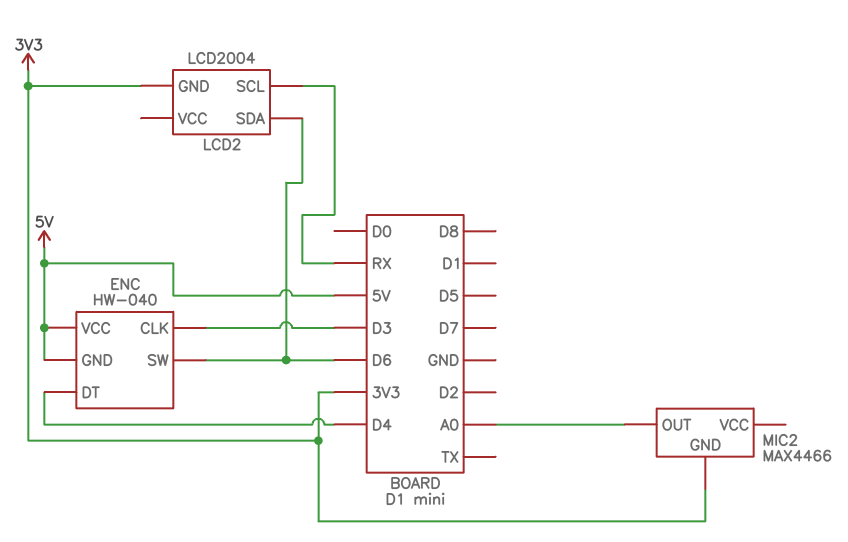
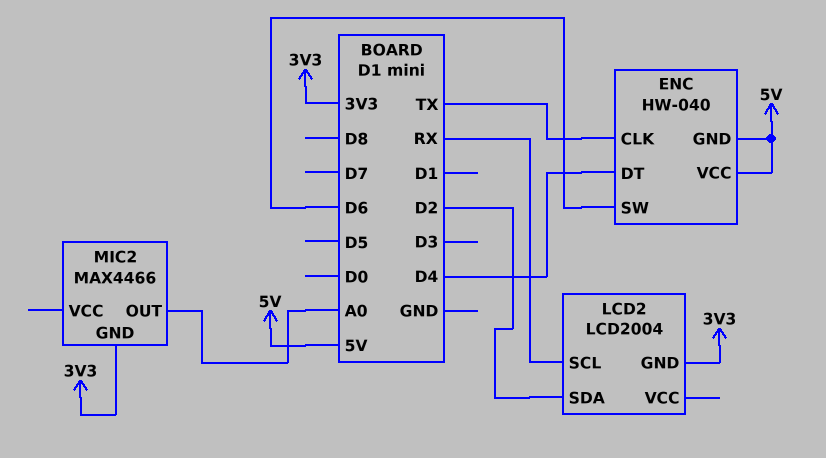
ENC pin CLK: D3 -> TX
LCD2 pin SDA: D6 -> D2

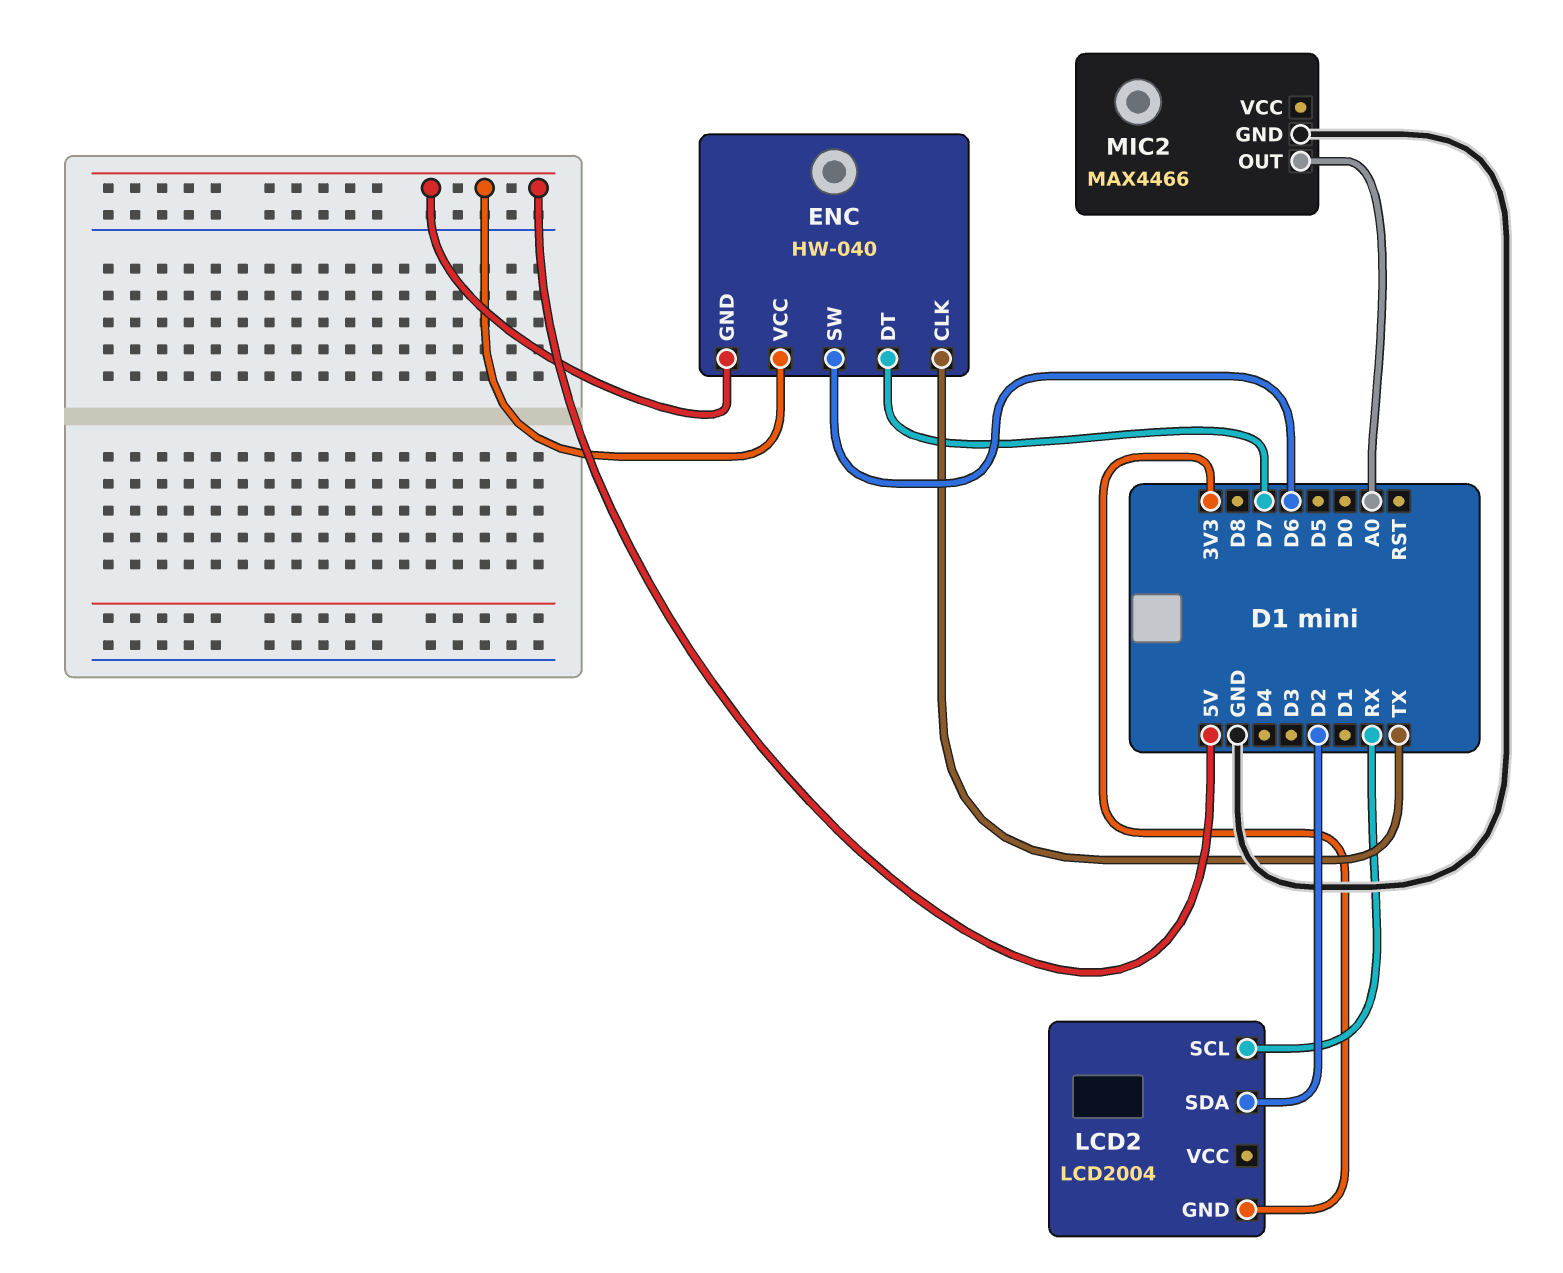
ENC pin DT: D4 -> D7
MIC2 pin GND: 3V3 -> GND

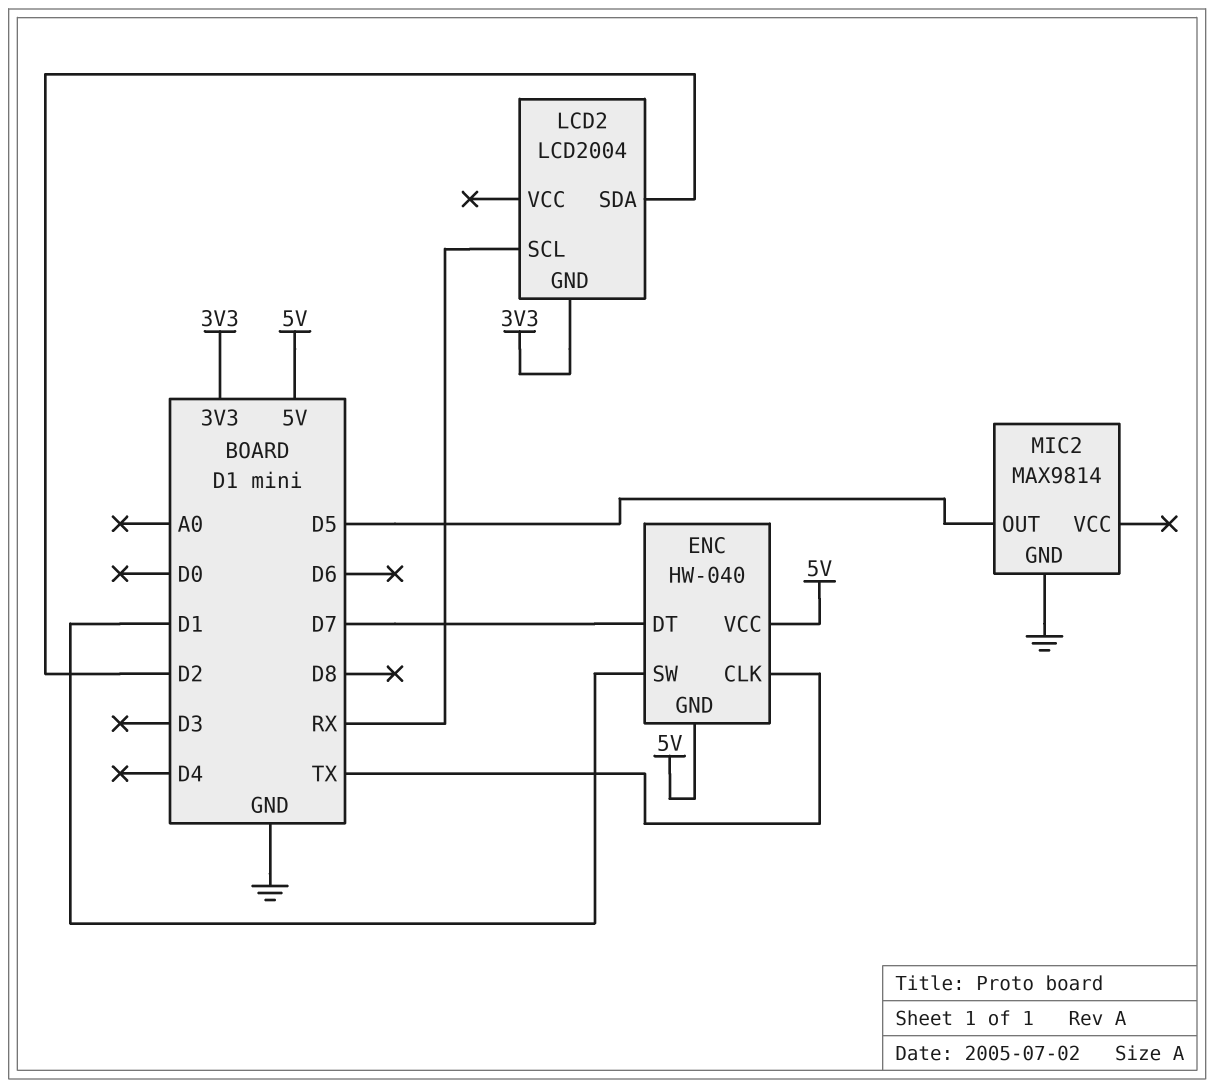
ENC pin SW: D6 -> D1
MIC2: MAX4466 -> MAX9814
MIC2 pin OUT: A0 -> D5

